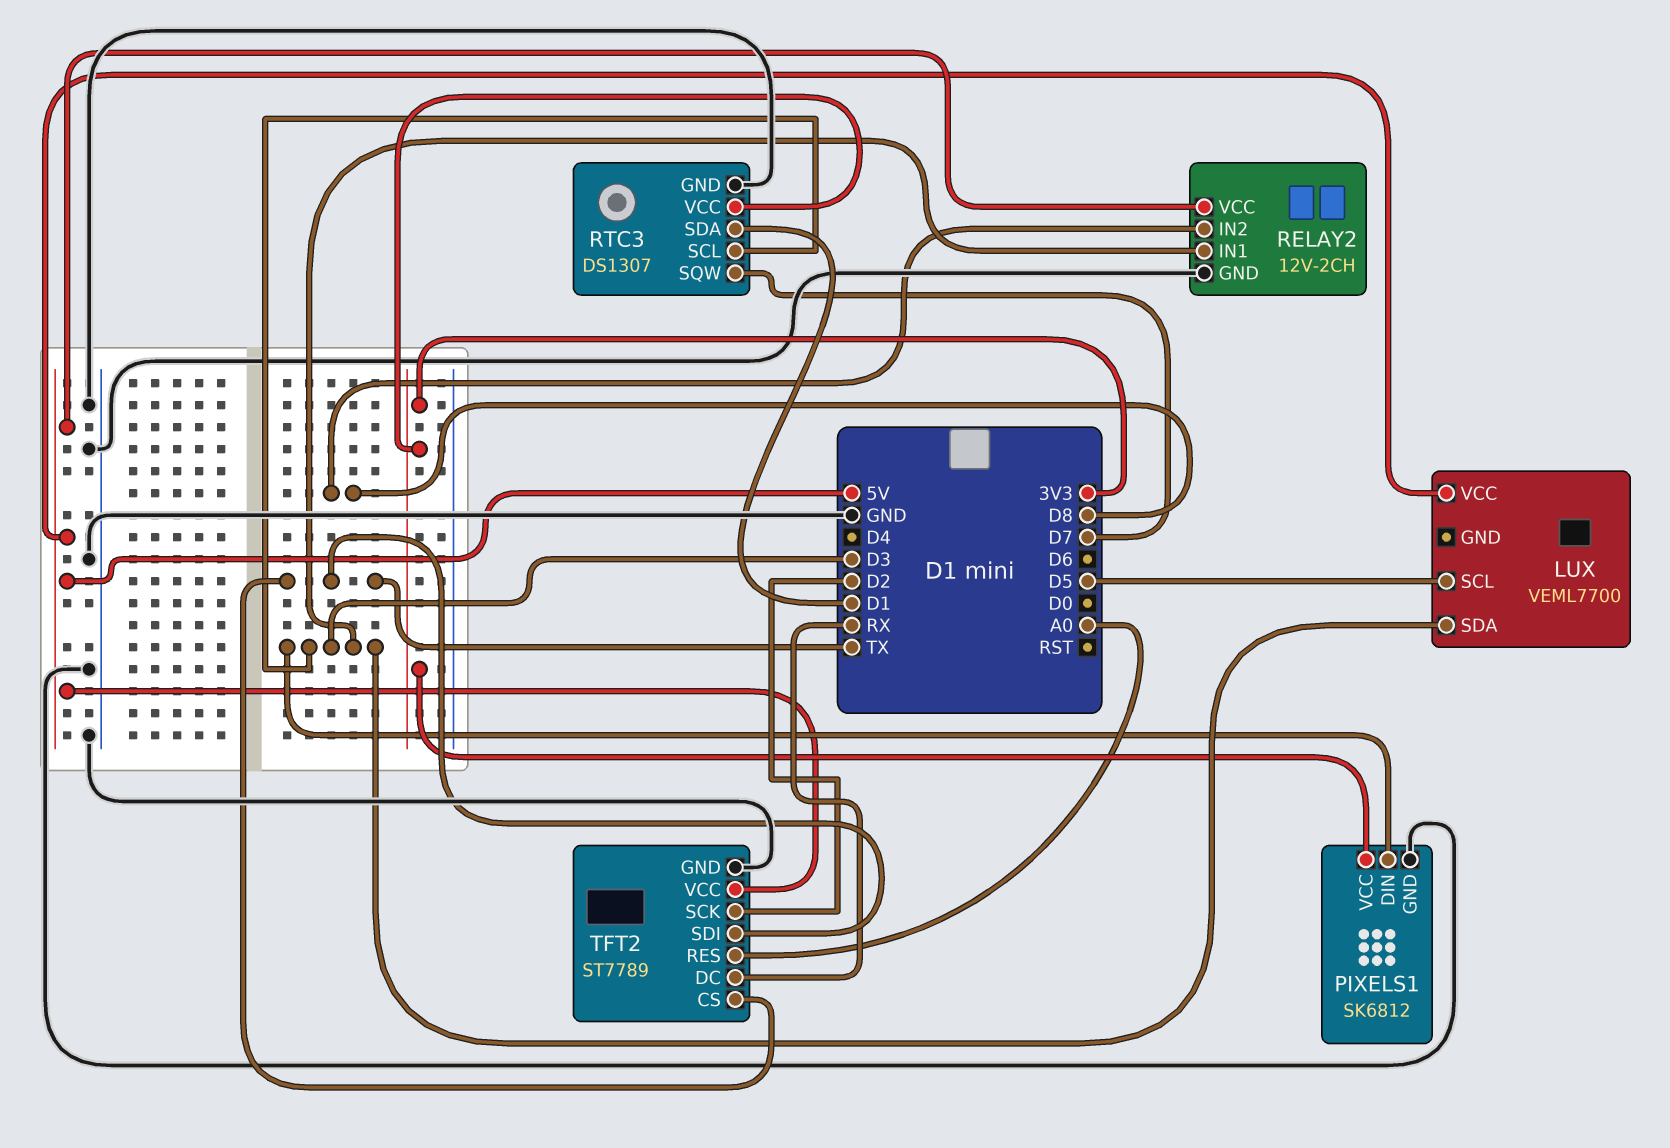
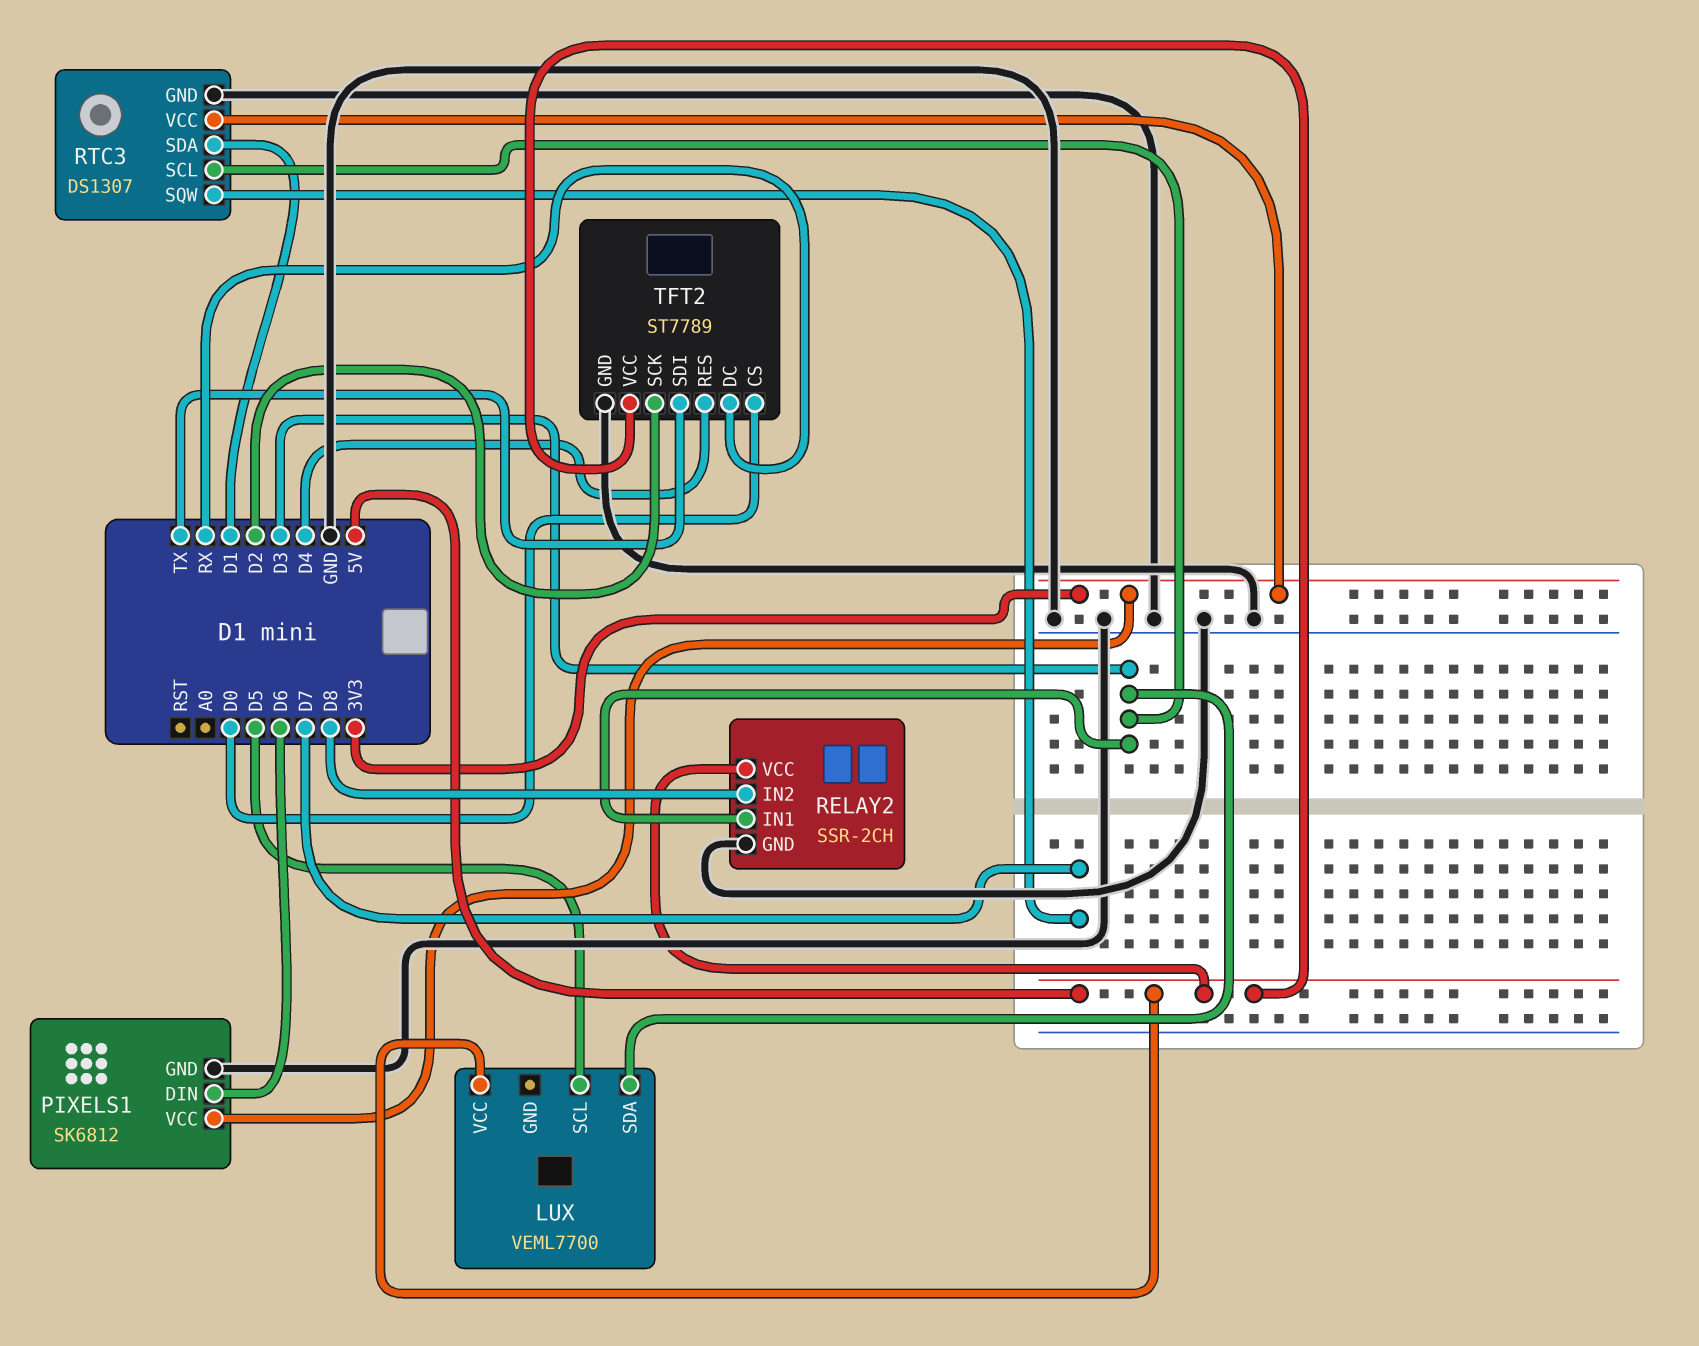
PIXELS1 pin DIN: D3 -> D6
RELAY2: 12V-2CH -> SSR-2CH
TFT2 pin CS: TX -> D0
TFT2 pin RES: A0 -> D4

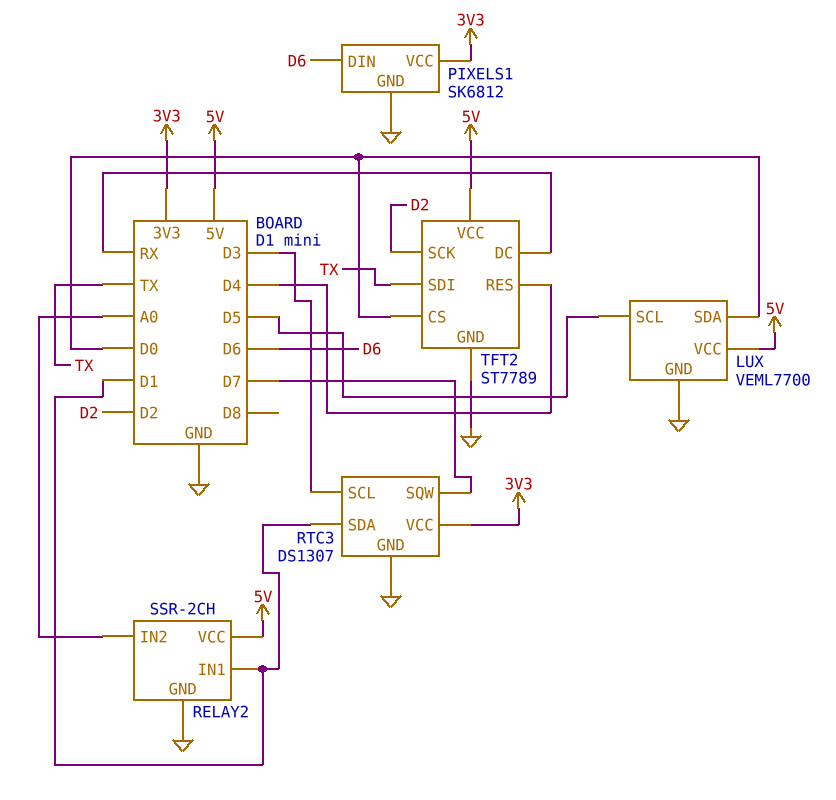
LUX pin GND: none -> GND
LUX pin SDA: D3 -> D0
RELAY2 pin IN1: D3 -> D1
RELAY2 pin IN2: D8 -> A0

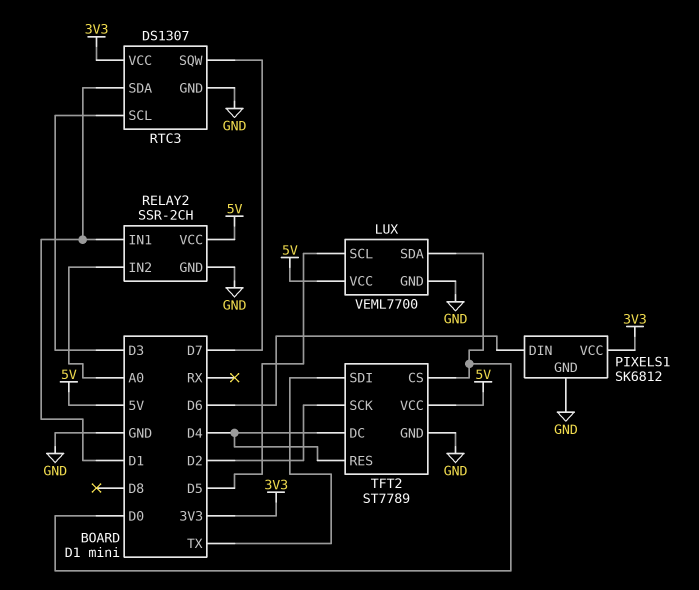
TFT2 pin DC: RX -> D4

